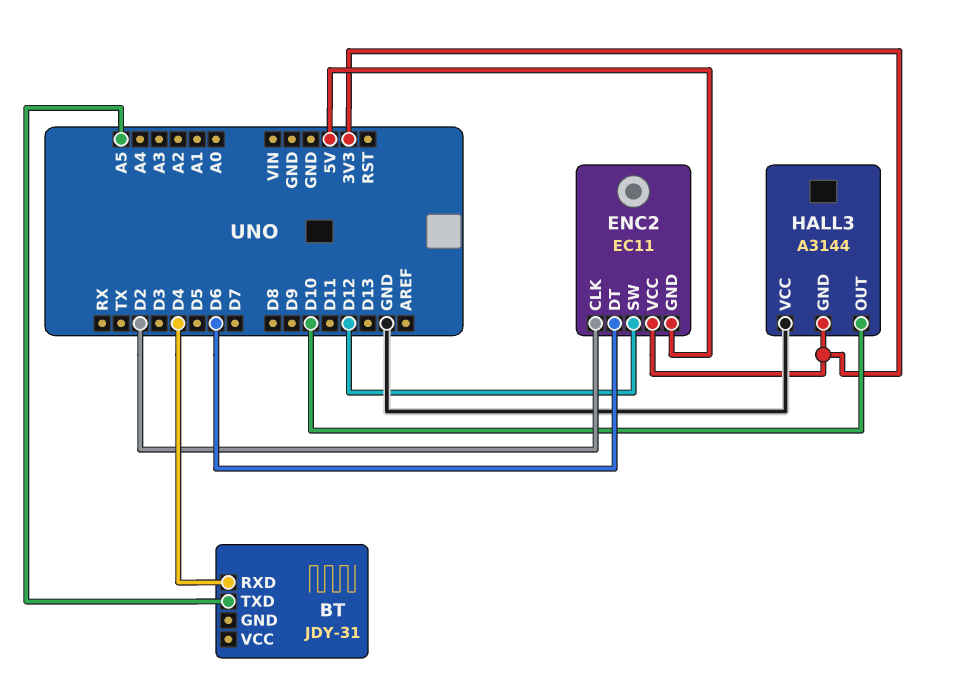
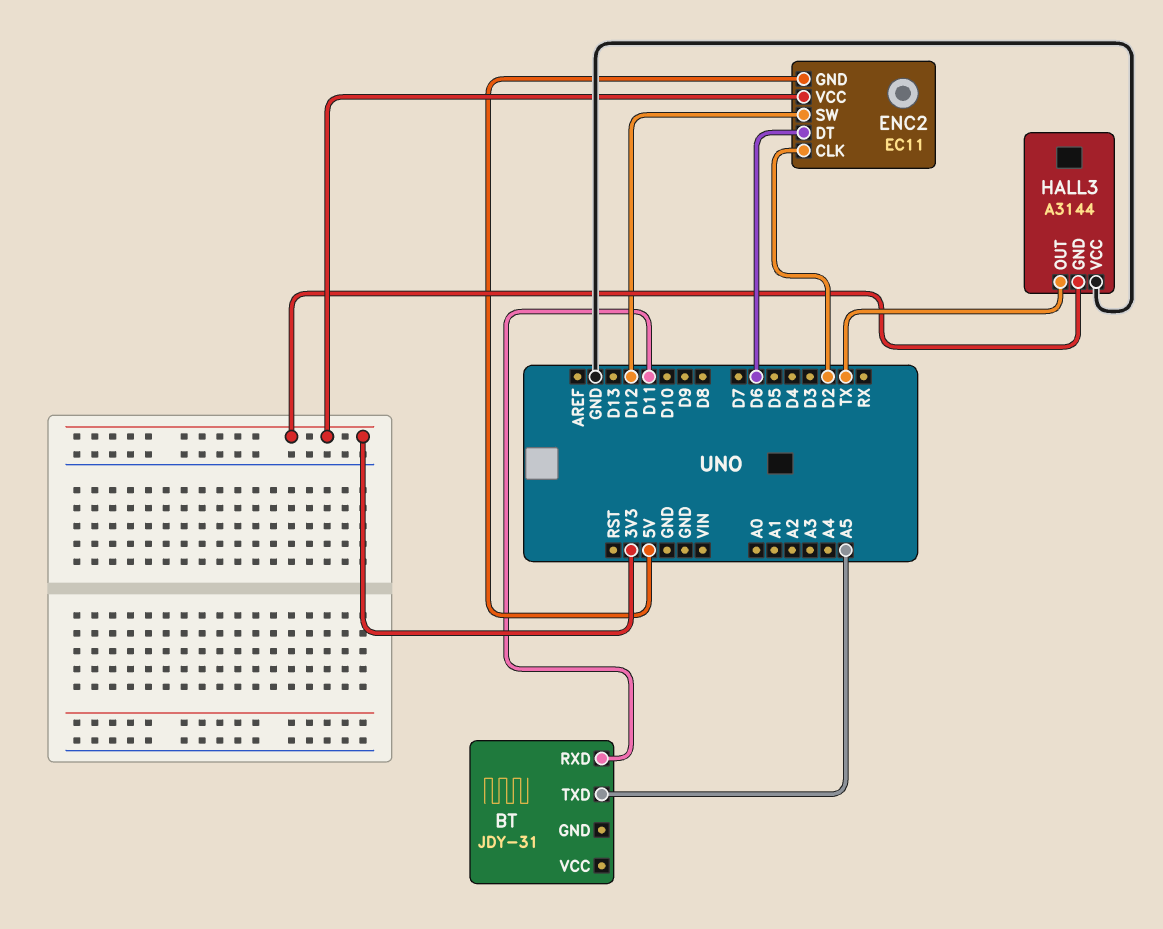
BT pin RXD: D4 -> D11
HALL3 pin OUT: D10 -> TX

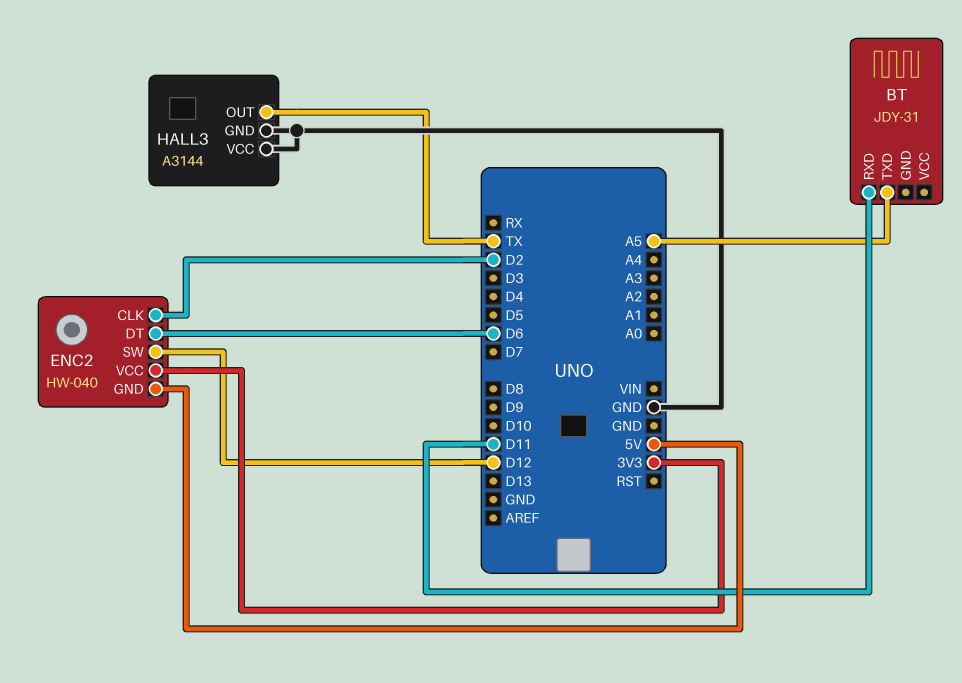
ENC2: EC11 -> HW-040
HALL3 pin GND: 3V3 -> GND

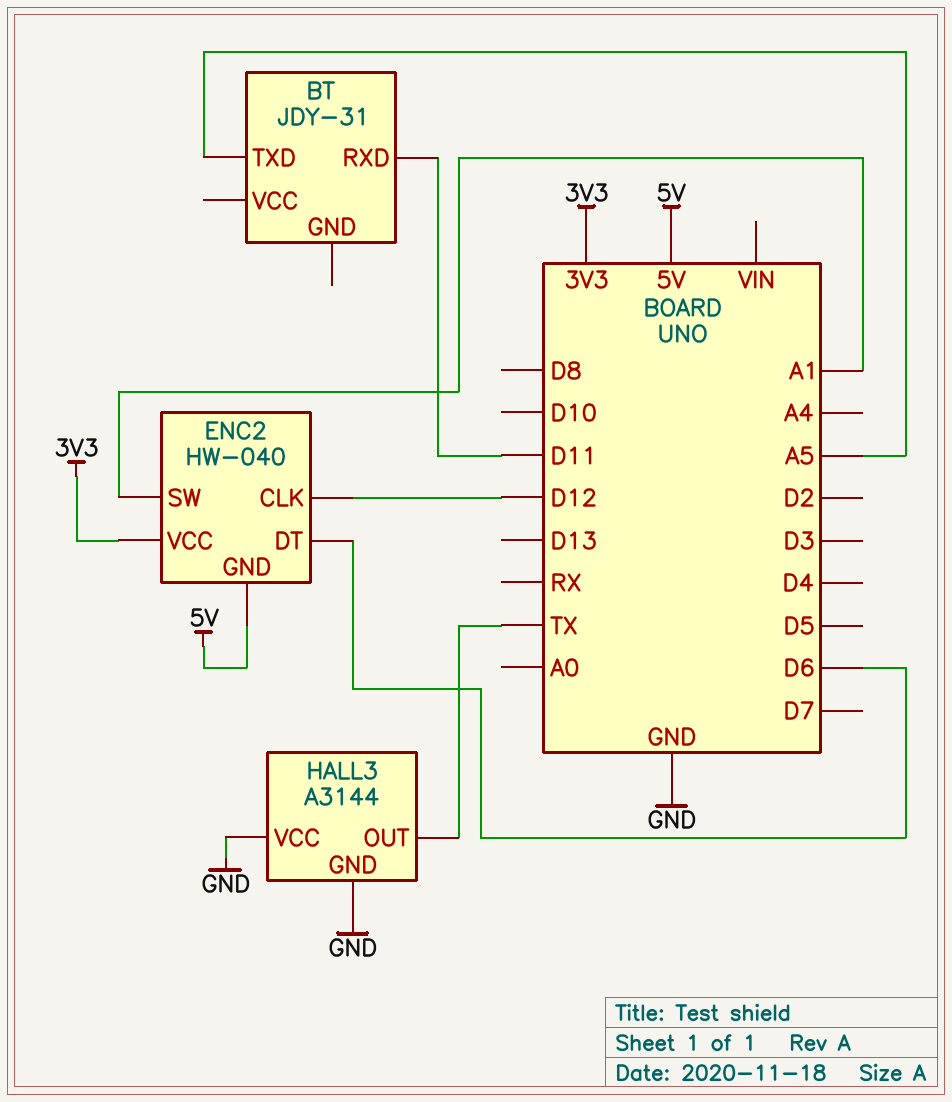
ENC2 pin CLK: D2 -> D12
ENC2 pin SW: D12 -> A1

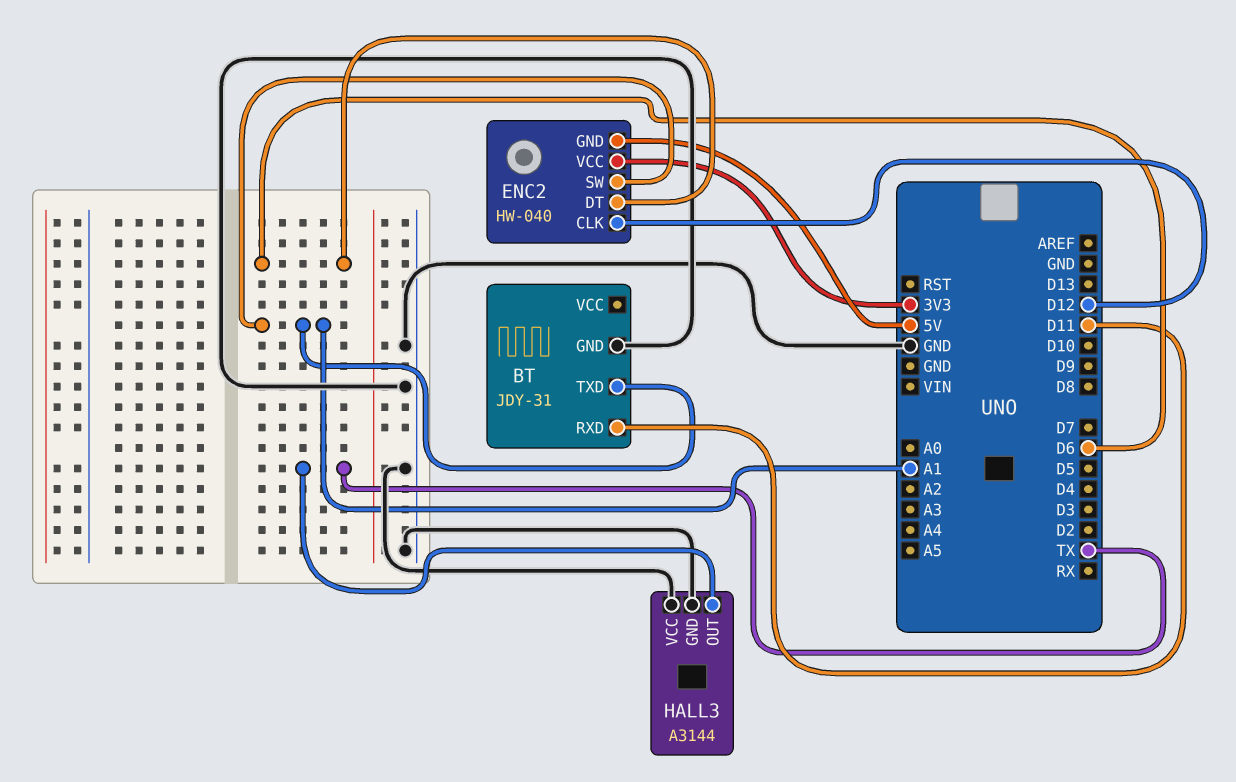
BT pin GND: none -> GND
BT pin TXD: A5 -> A1

